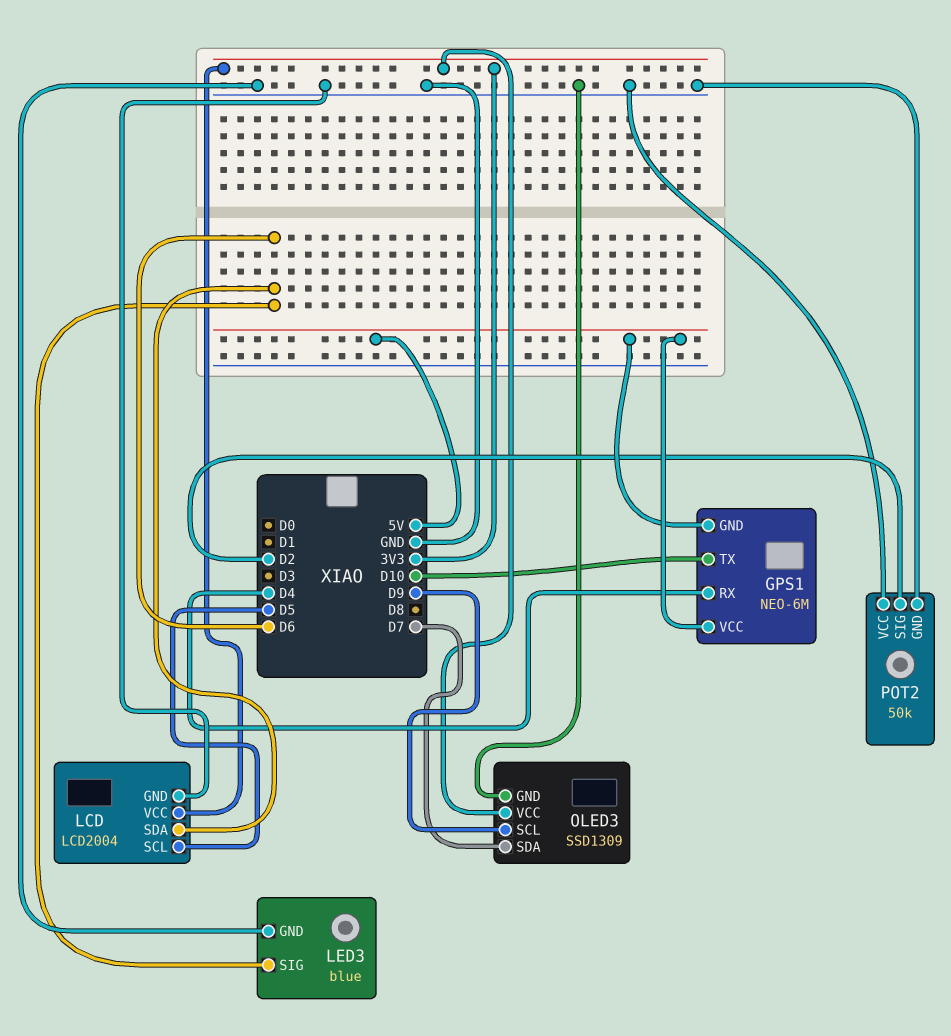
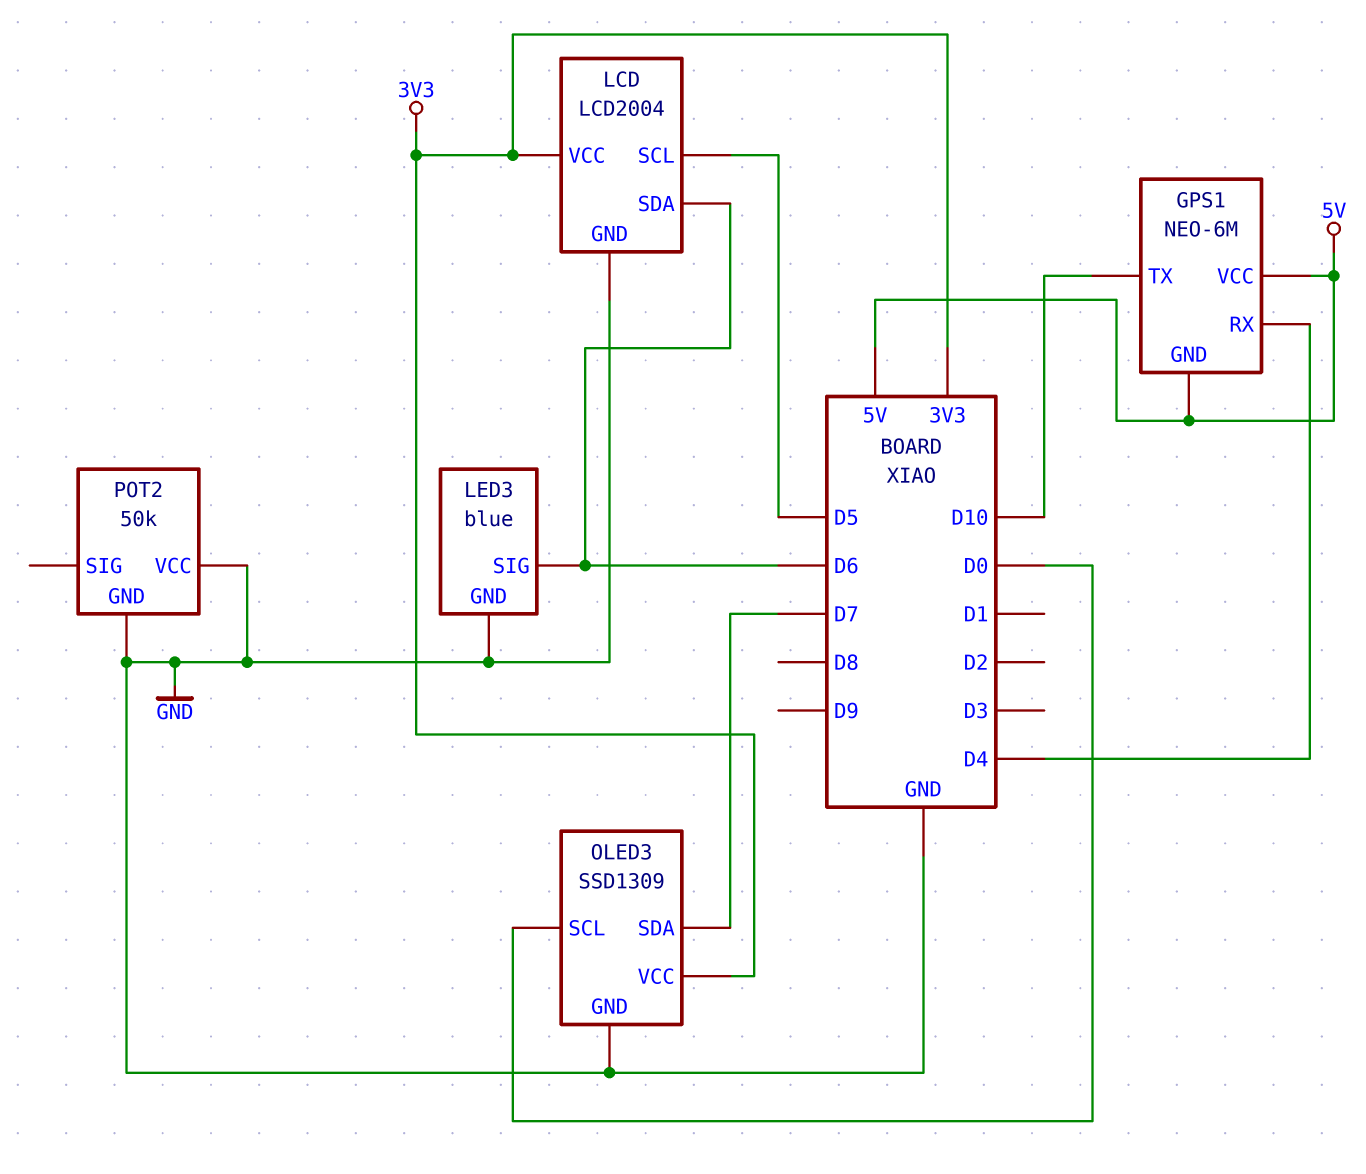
OLED3 pin SCL: D9 -> D0
POT2 pin SIG: D2 -> none

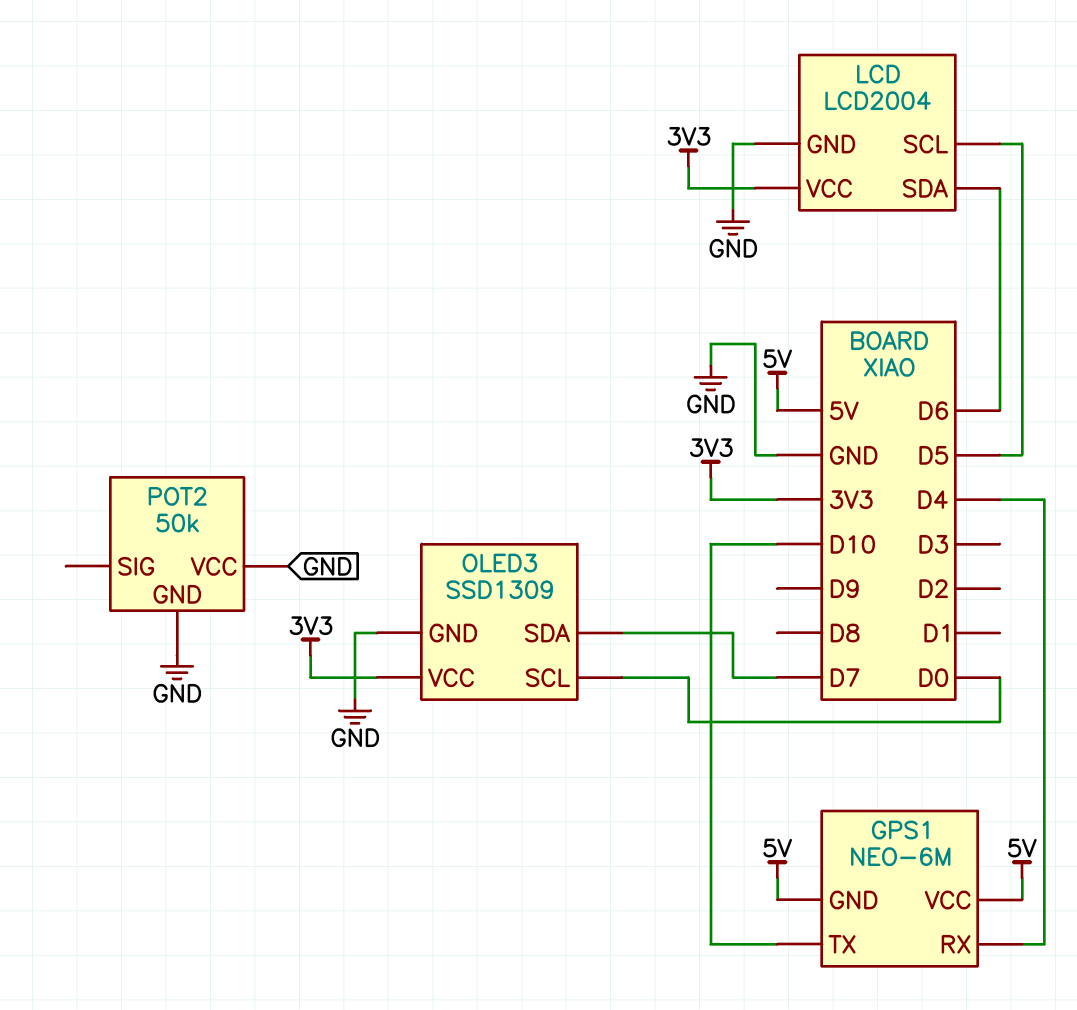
LED3: blue -> none
LED3 pin GND: GND -> none
LED3 pin SIG: D6 -> none

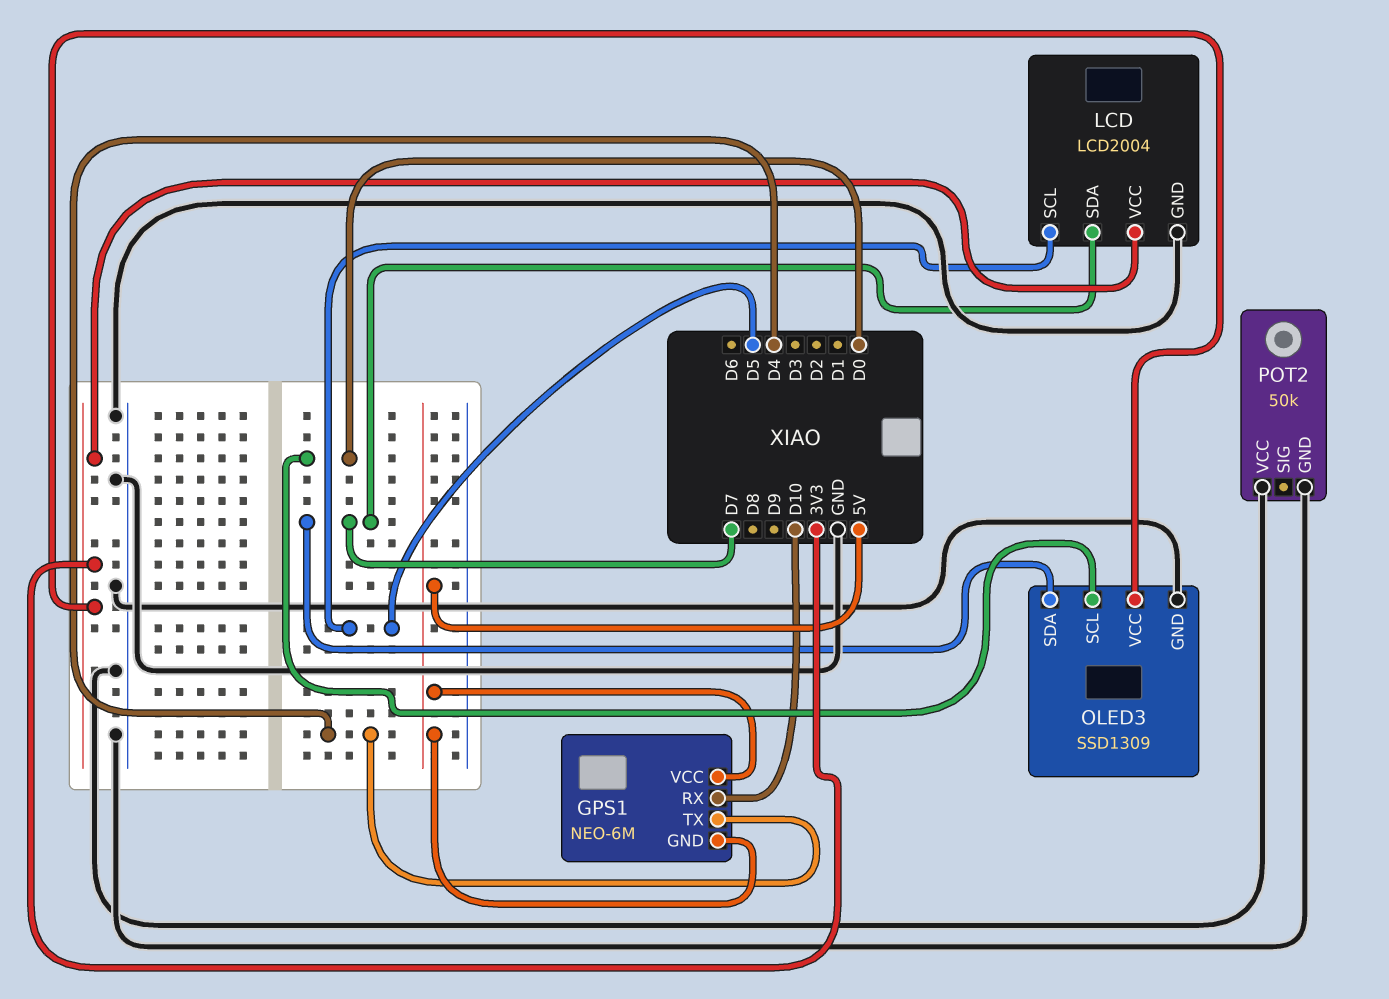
GPS1 pin RX: D4 -> D10
GPS1 pin TX: D10 -> D4
LCD pin SDA: D6 -> D7

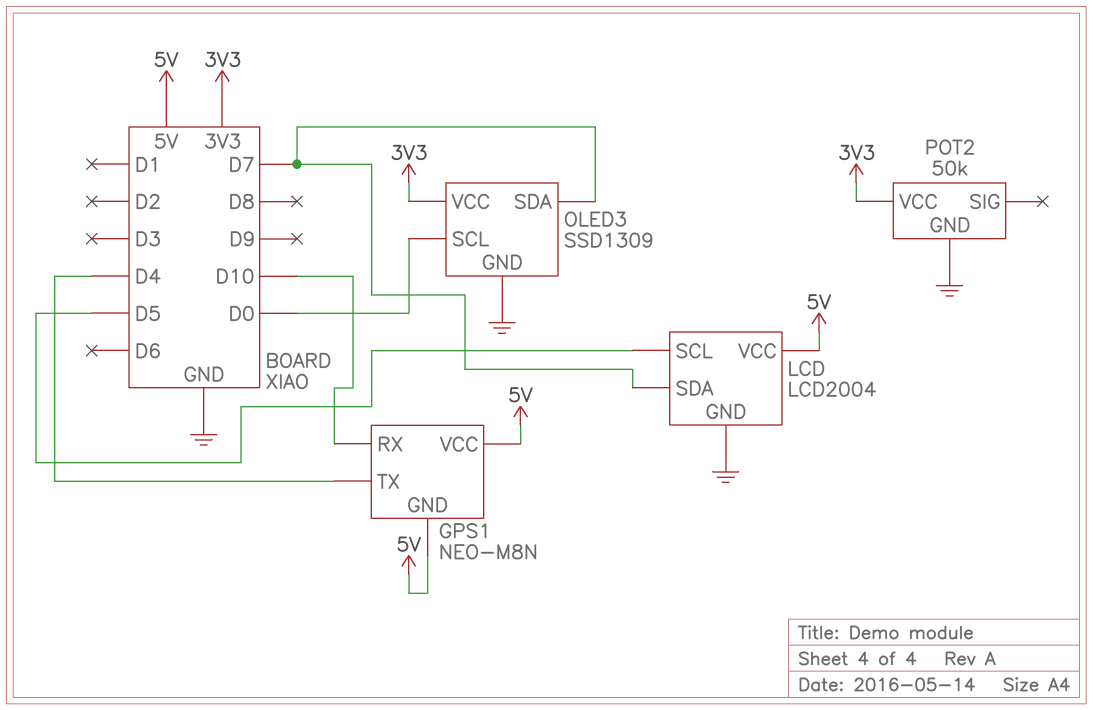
GPS1: NEO-6M -> NEO-M8N
LCD pin VCC: 3V3 -> 5V
POT2 pin VCC: GND -> 3V3

